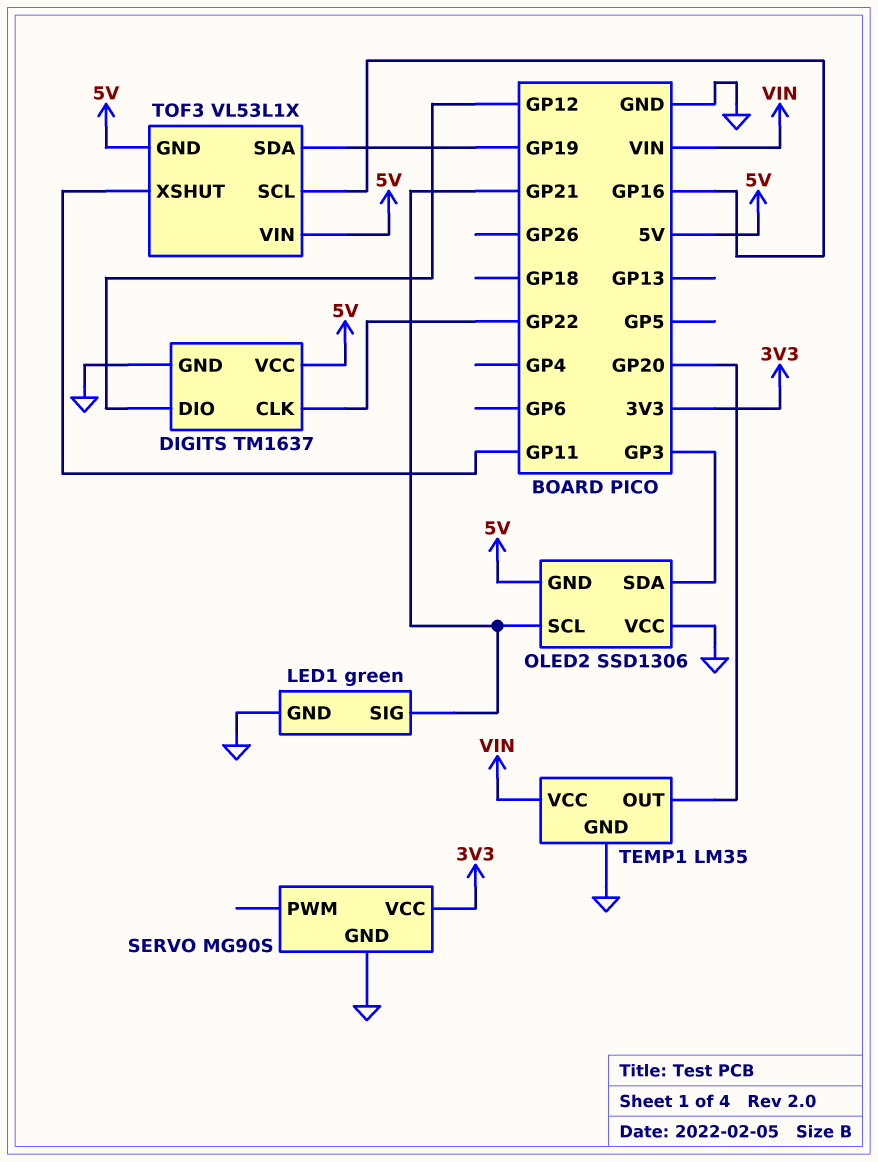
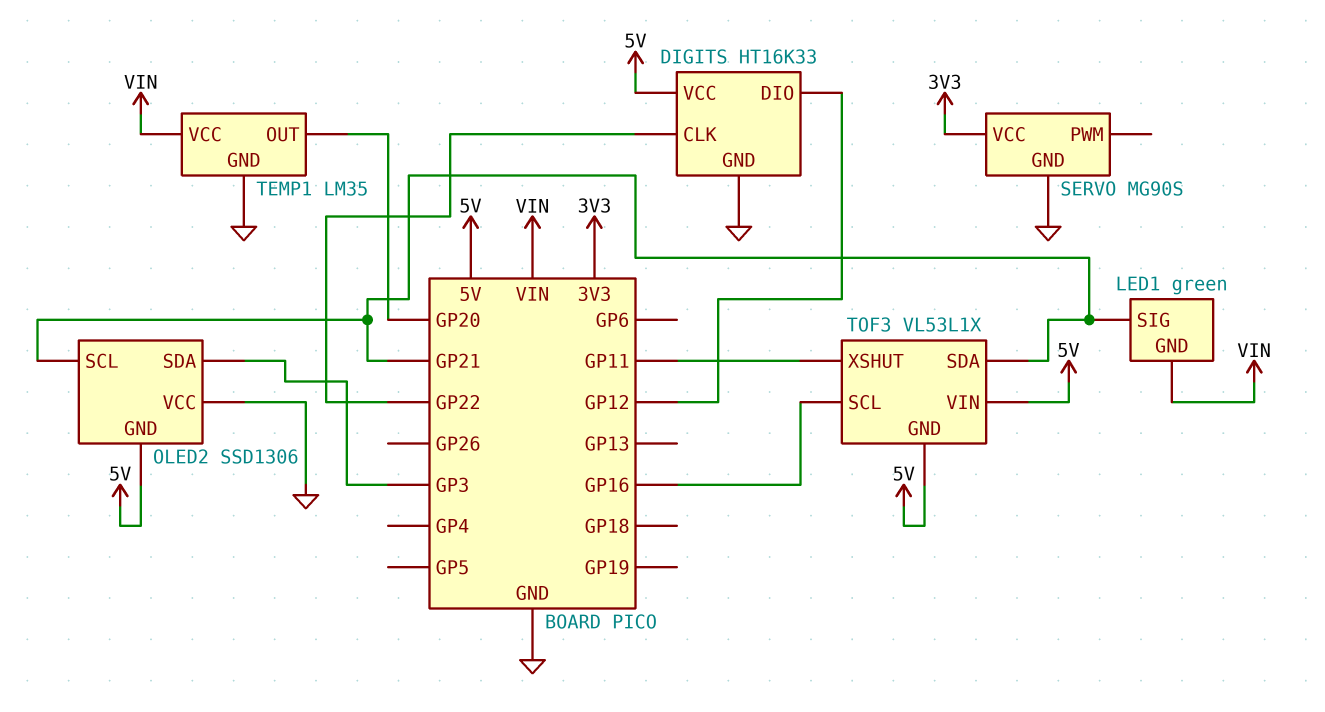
DIGITS: TM1637 -> HT16K33
LED1 pin GND: GND -> VIN
TOF3 pin SDA: GP19 -> GP21

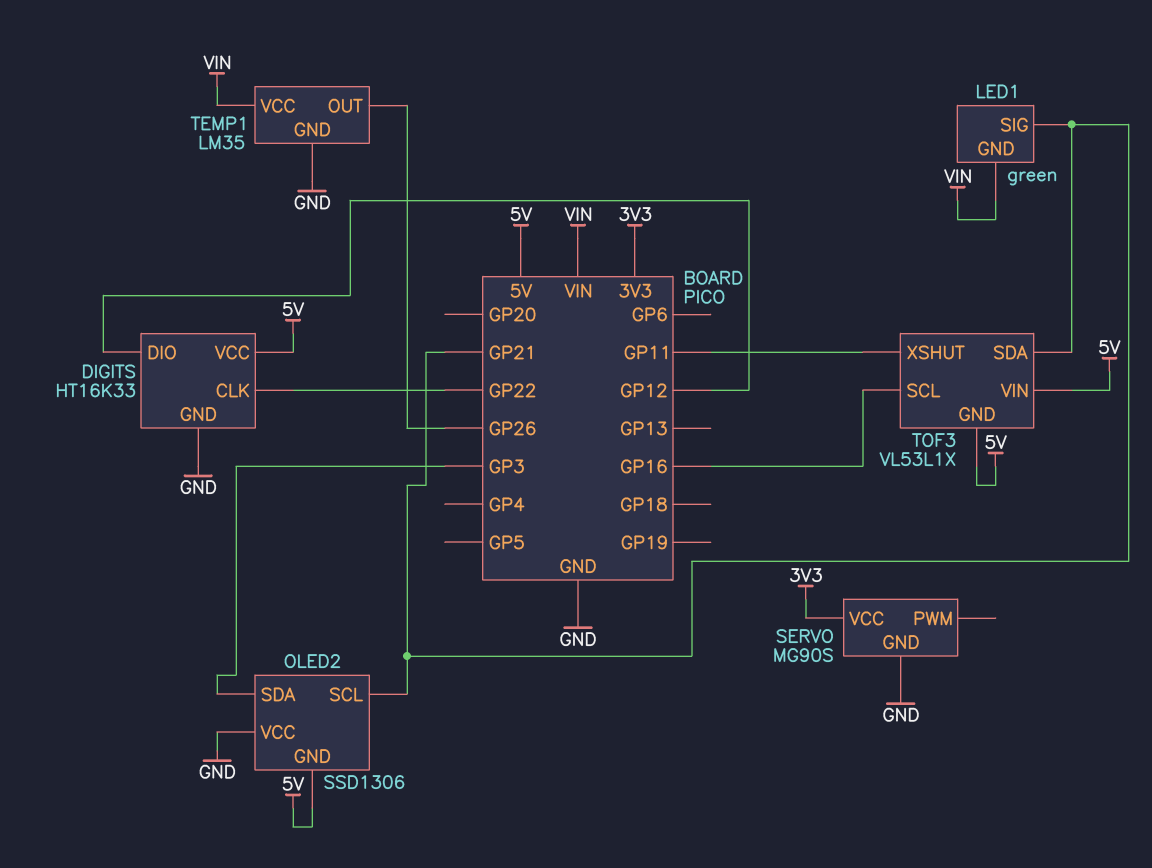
TEMP1 pin OUT: GP20 -> GP26

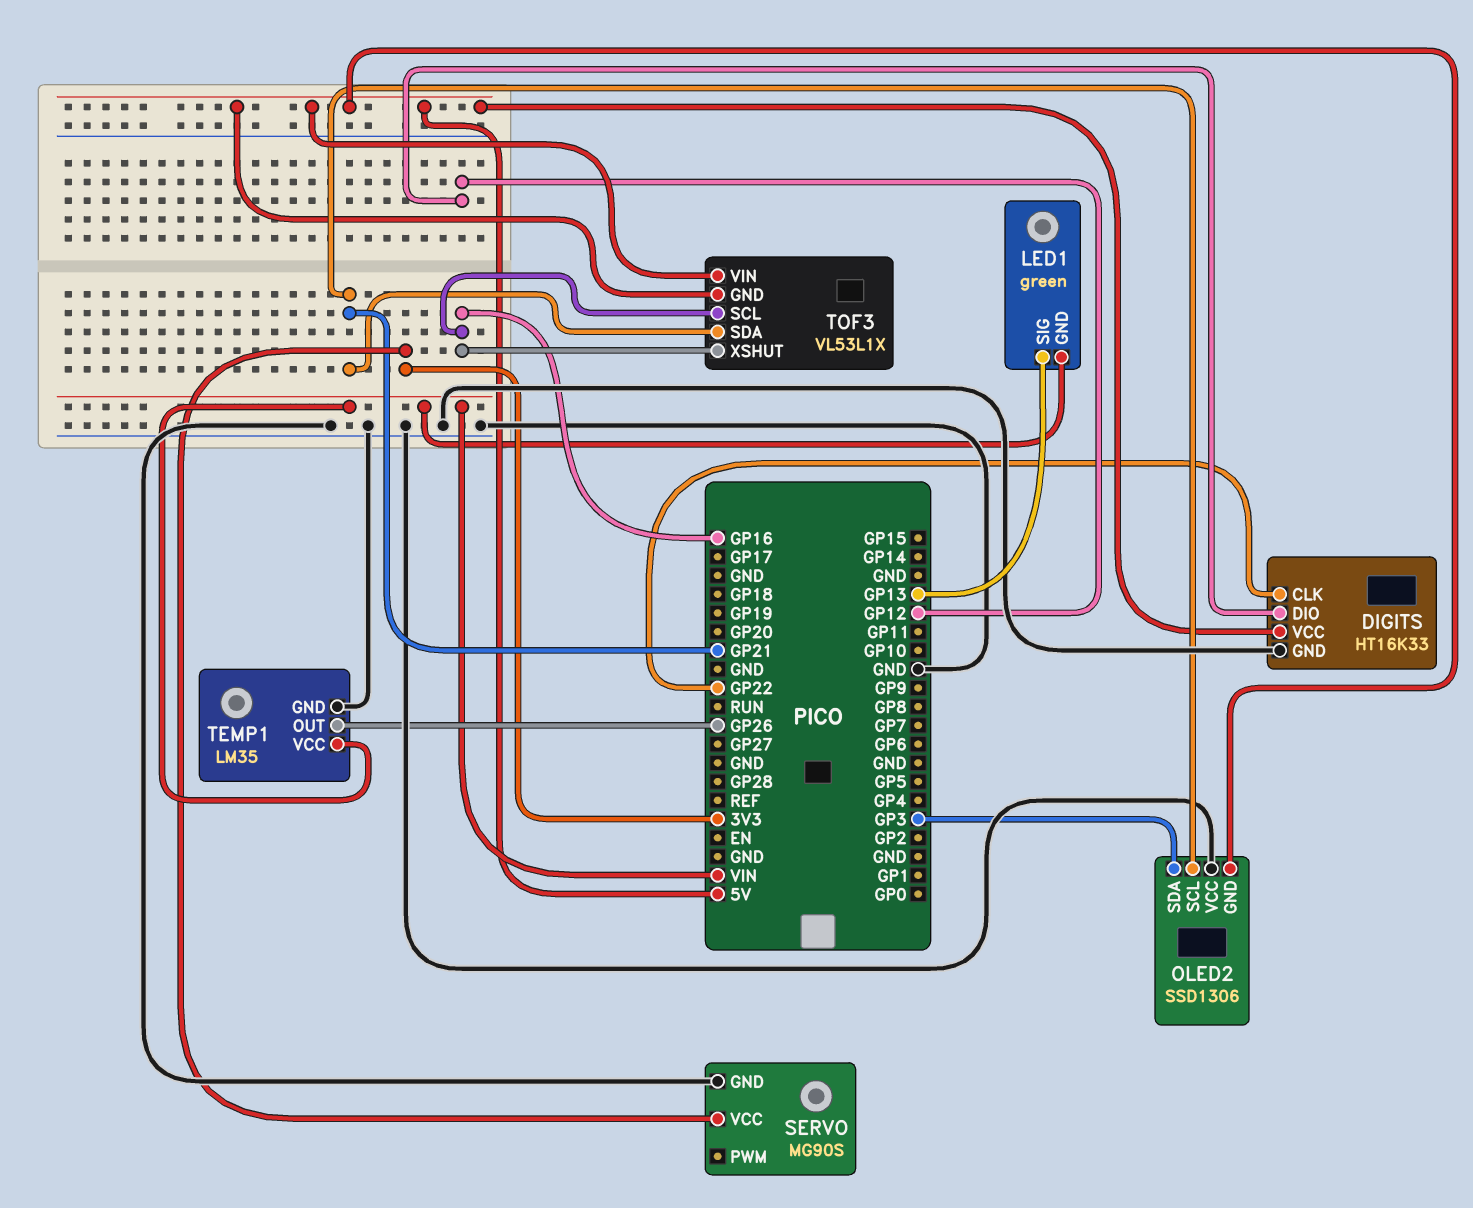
LED1 pin SIG: GP21 -> GP13
TOF3 pin XSHUT: GP11 -> GP16

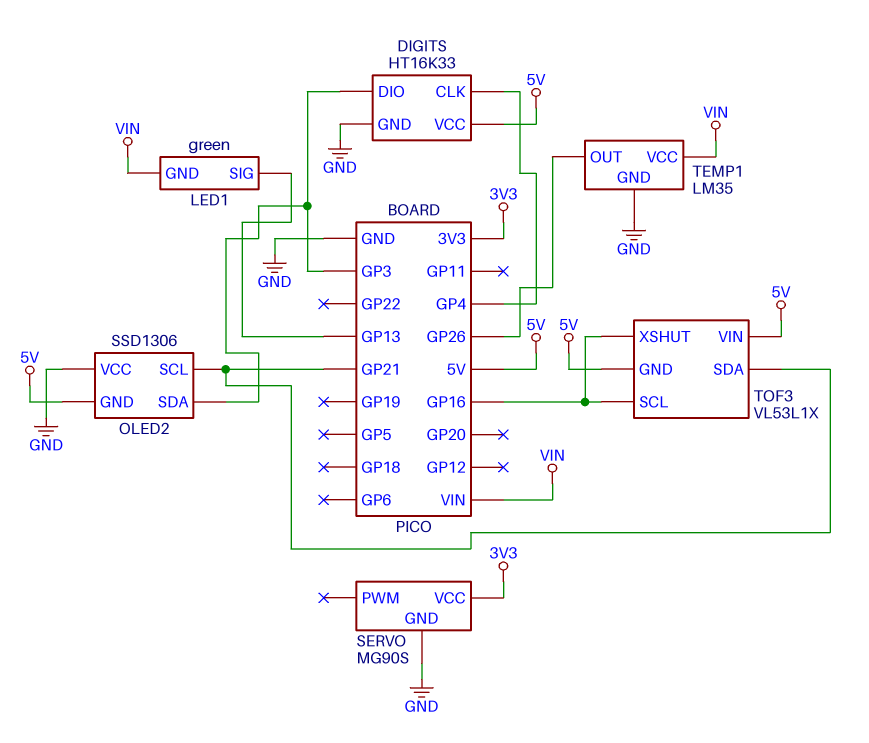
DIGITS pin CLK: GP22 -> GP4
DIGITS pin DIO: GP12 -> GP3

